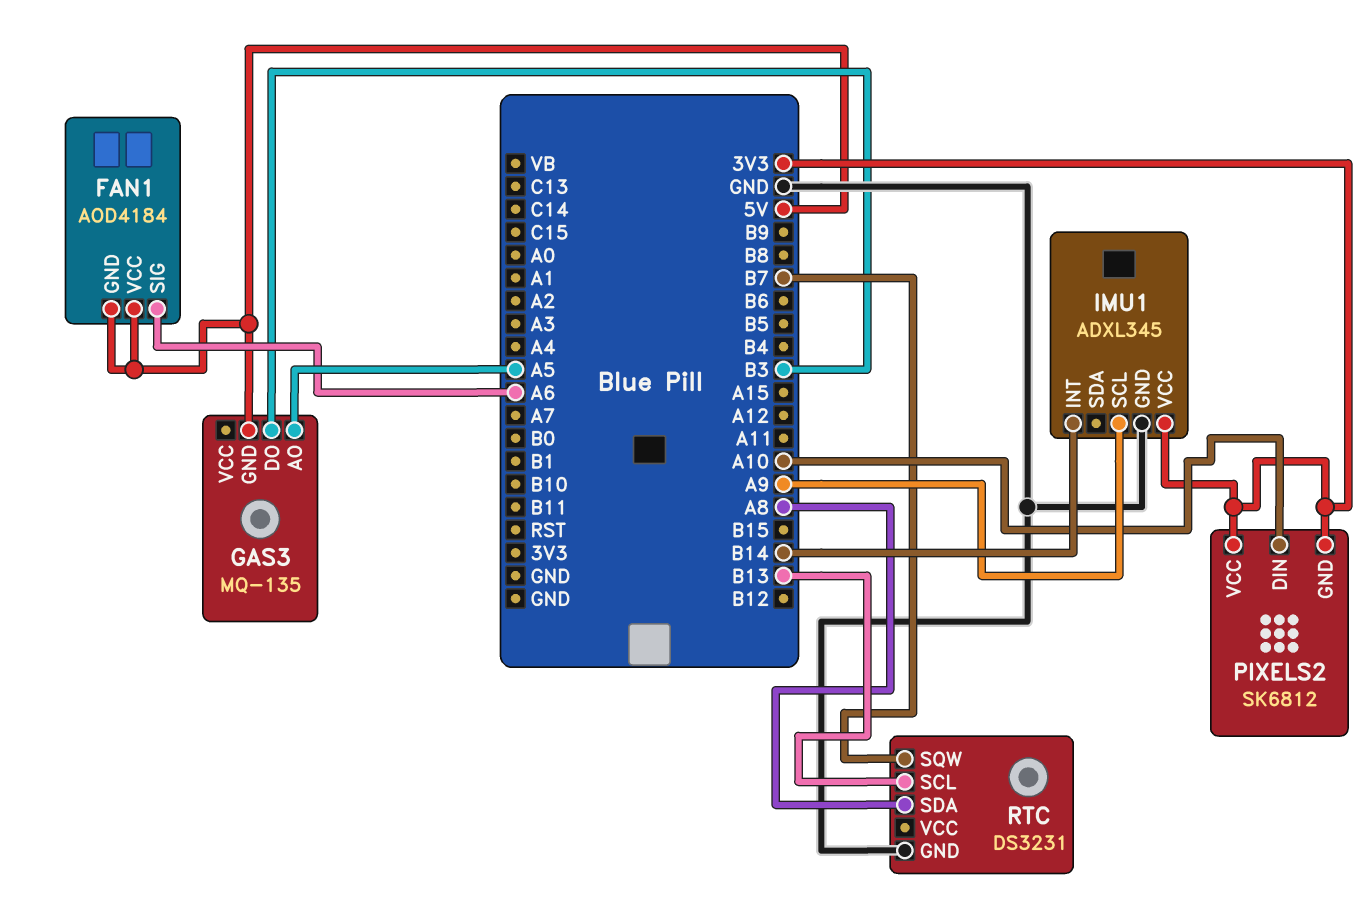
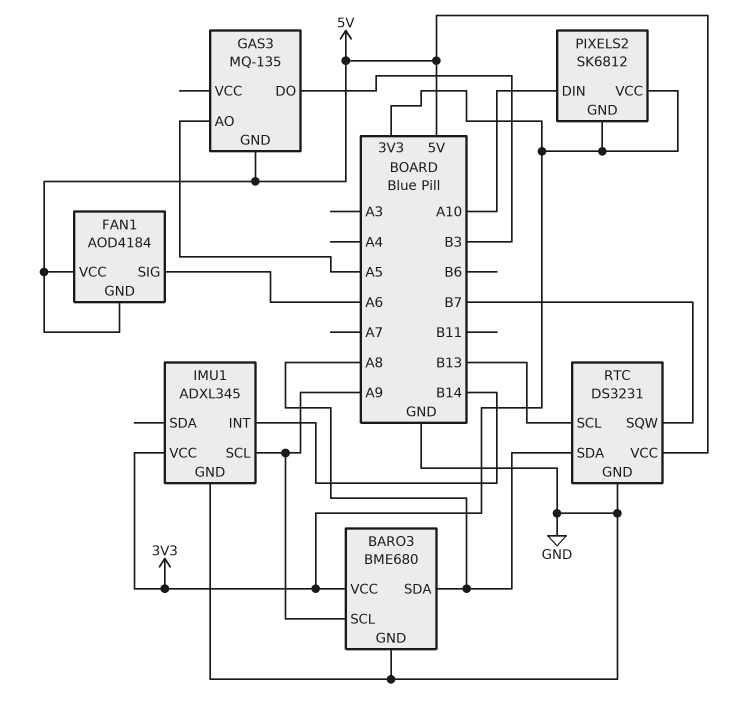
BARO3: none -> BME680
BARO3 pin GND: none -> GND
BARO3 pin SCL: none -> A9
BARO3 pin SDA: none -> A8
BARO3 pin VCC: none -> 3V3
RTC pin VCC: none -> 5V

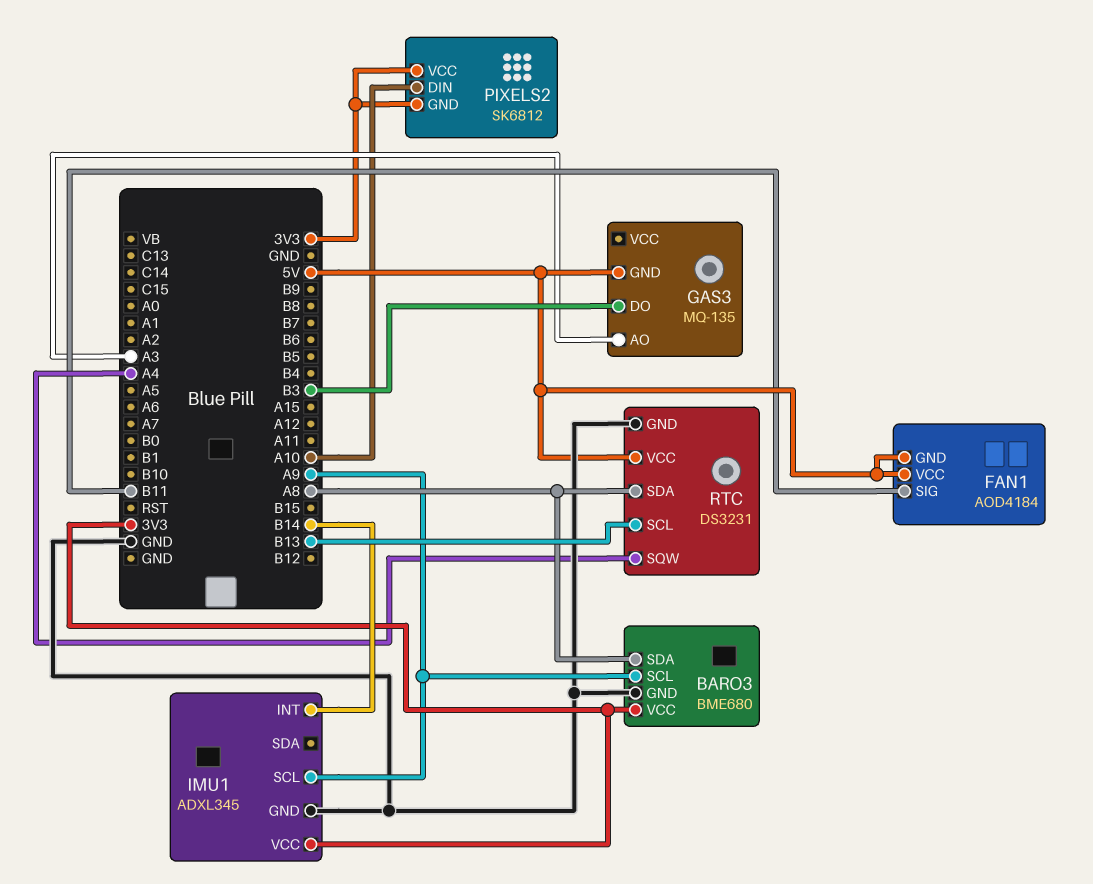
FAN1 pin SIG: A6 -> B11
GAS3 pin AO: A5 -> A3
RTC pin SQW: B7 -> A4

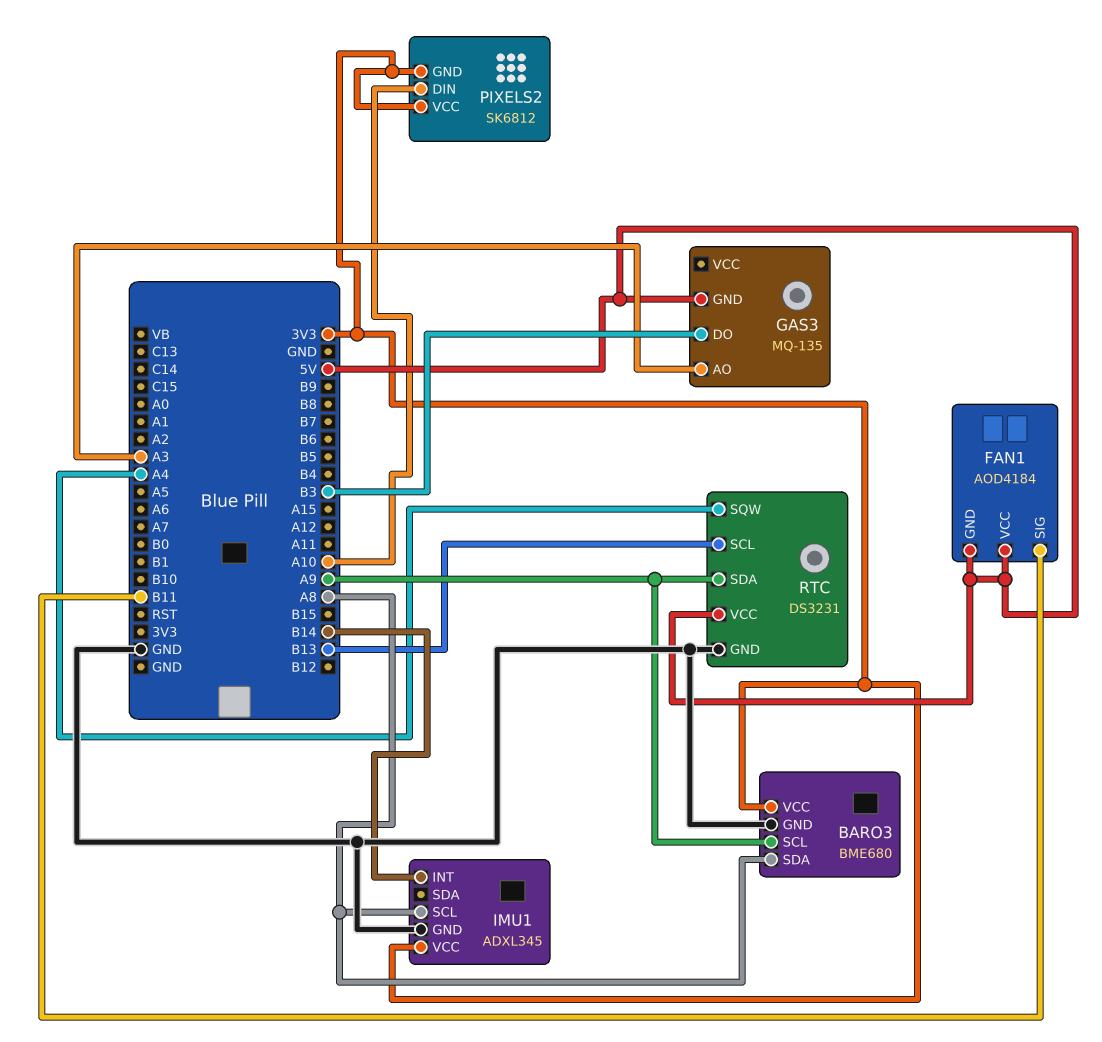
IMU1 pin SCL: A9 -> A8
RTC pin SDA: A8 -> A9

